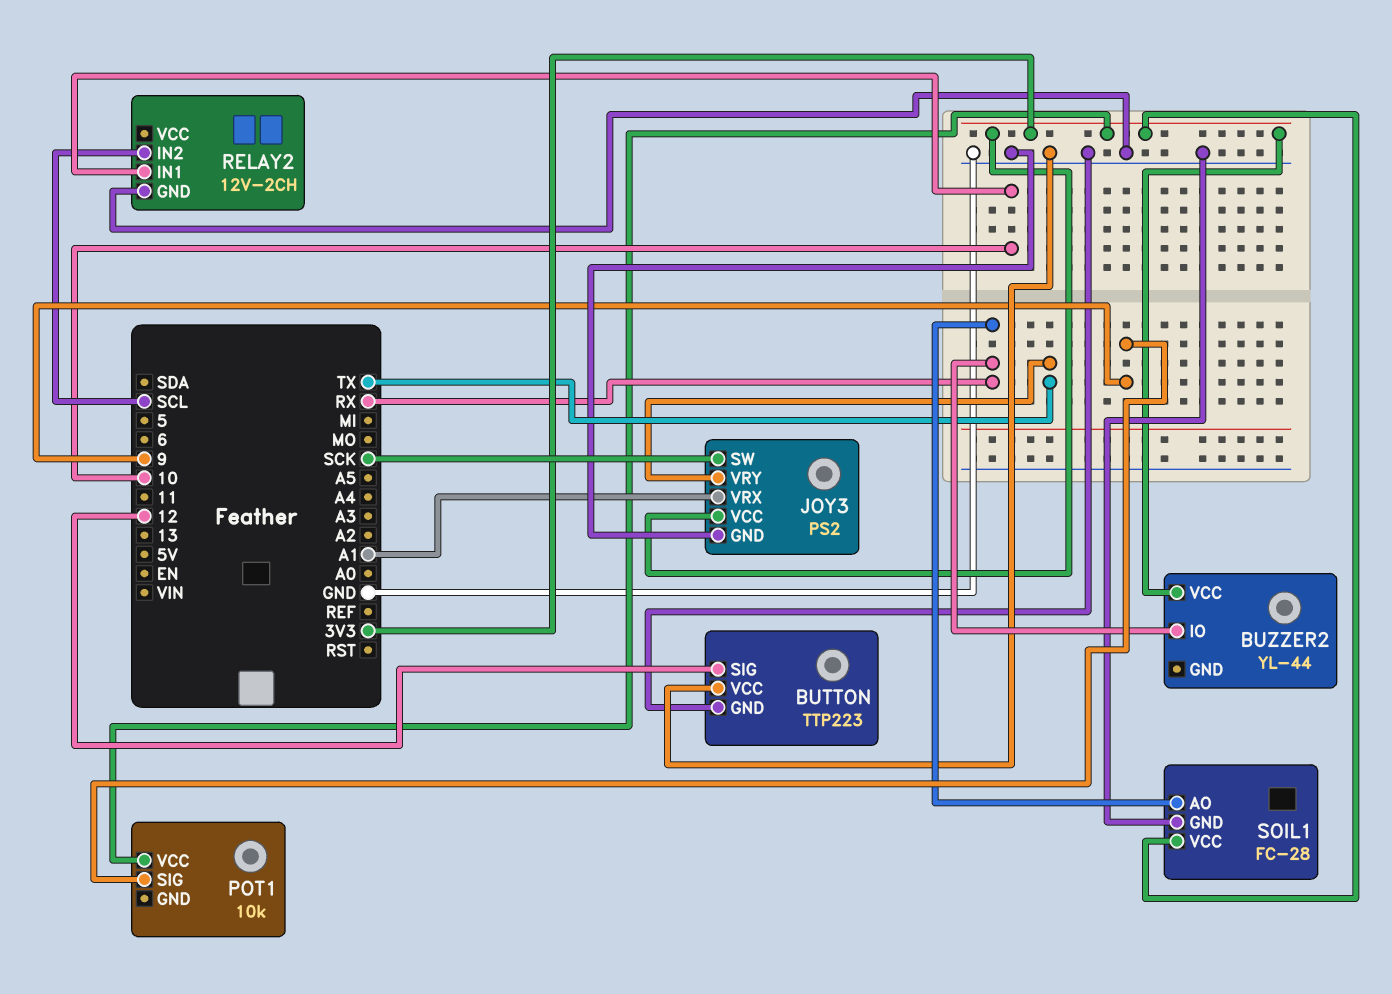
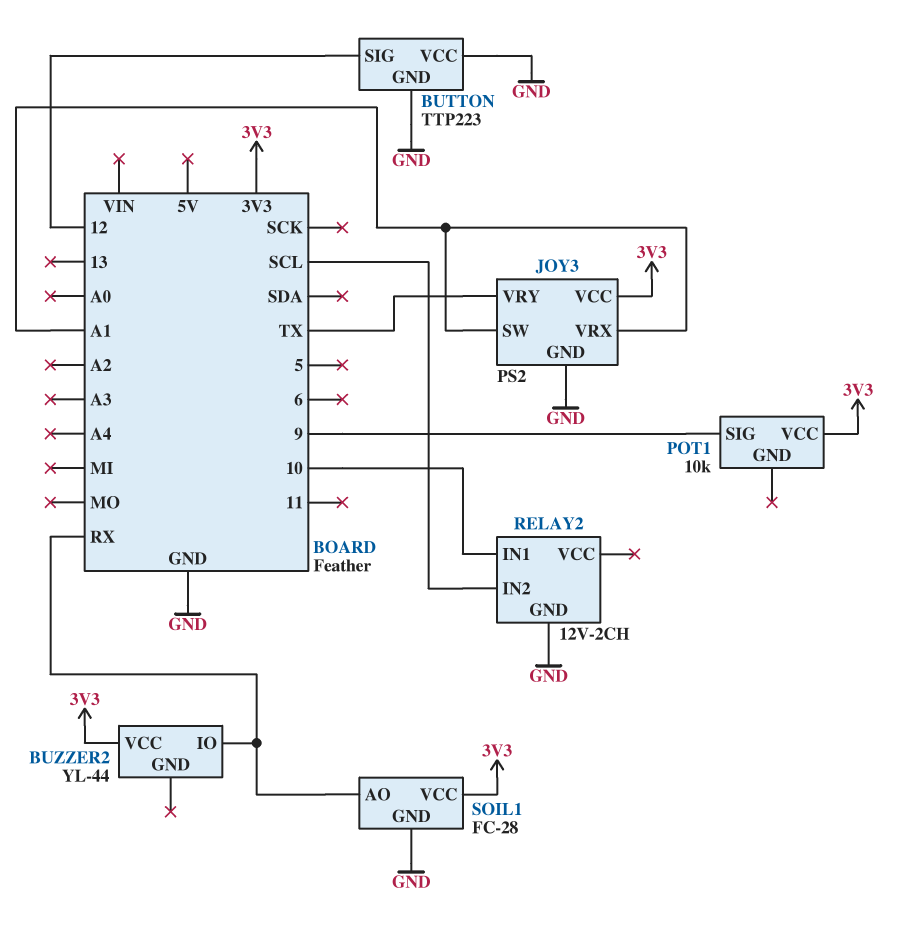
JOY3 pin SW: SCK -> A1

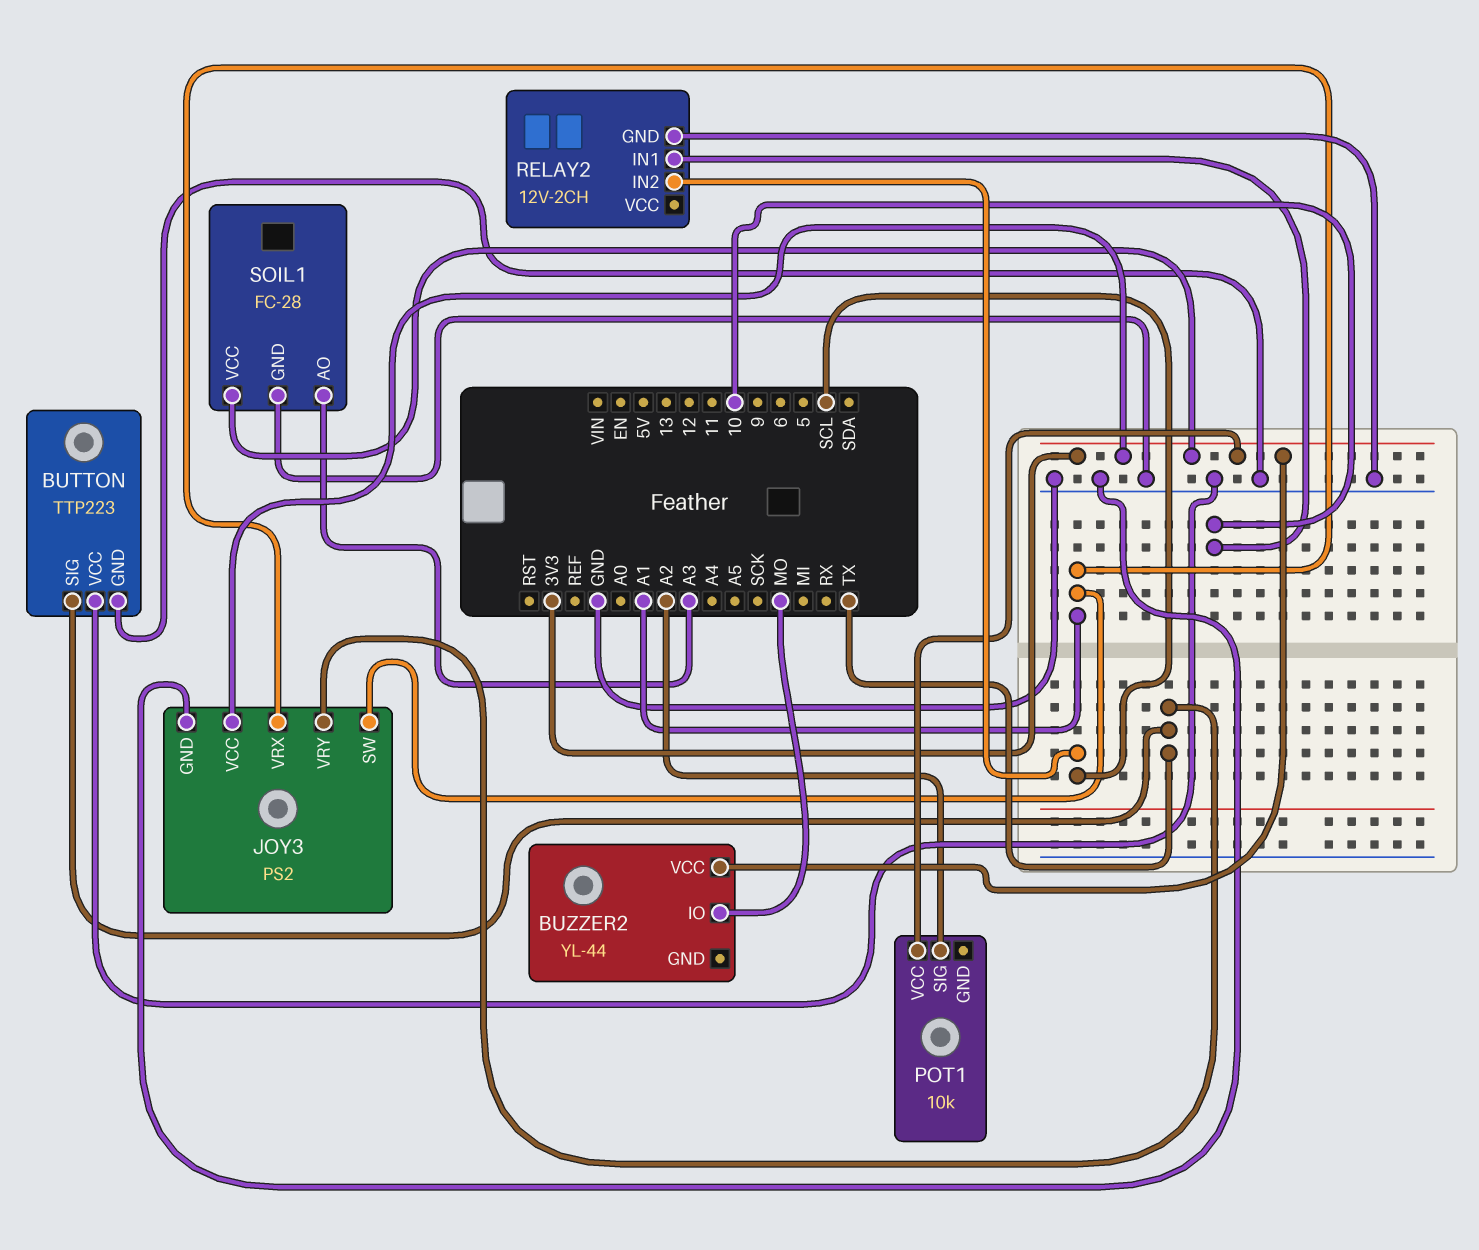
BUTTON pin SIG: 12 -> TX
BUZZER2 pin IO: RX -> MO
POT1 pin SIG: 9 -> A2
SOIL1 pin AO: RX -> A3

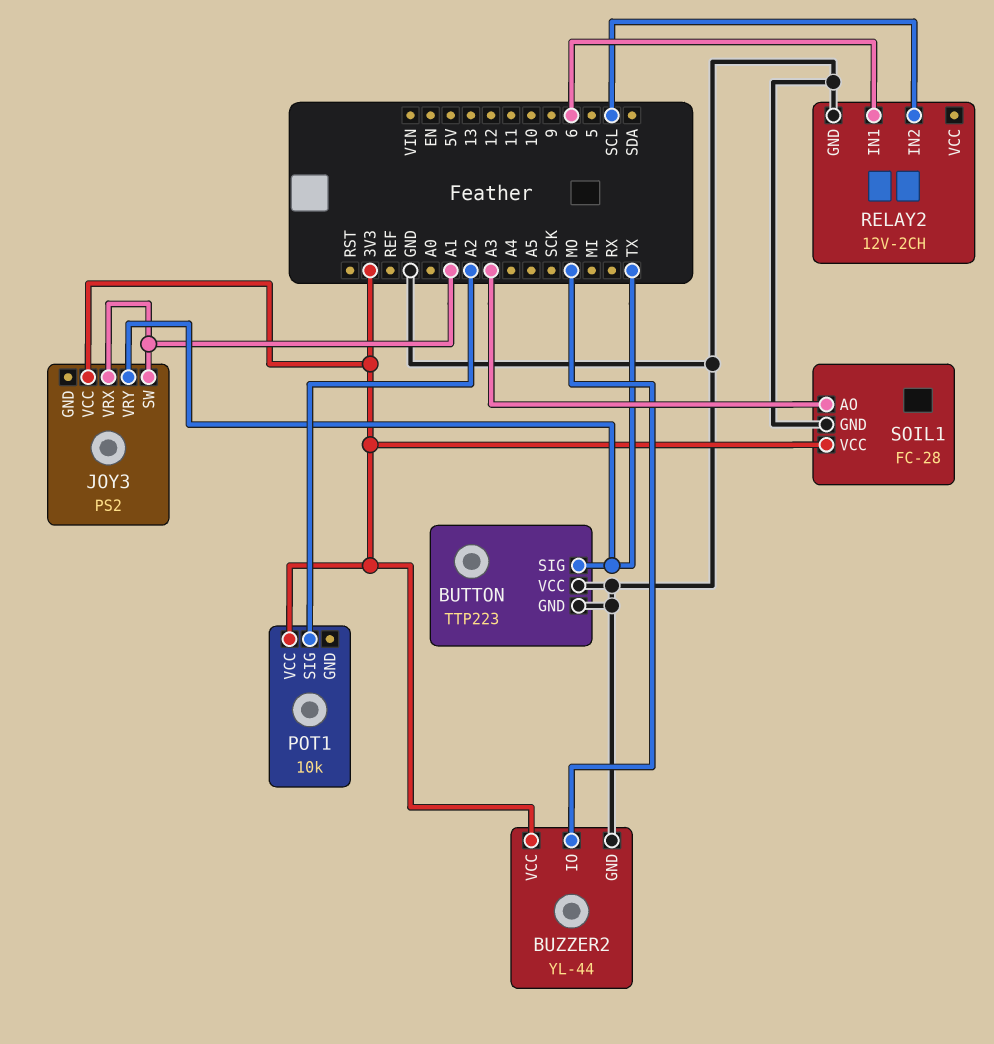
BUZZER2 pin GND: none -> GND
JOY3 pin GND: GND -> none
RELAY2 pin IN1: 10 -> 6

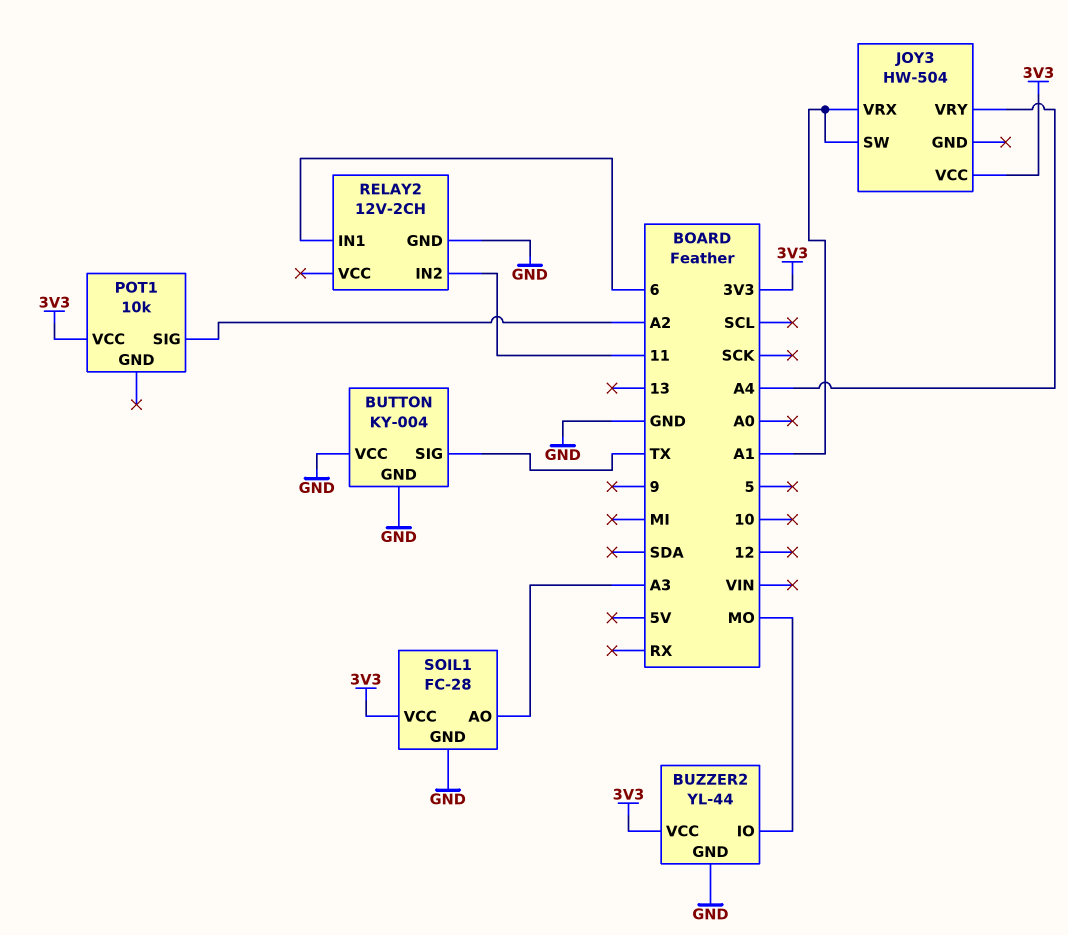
BUTTON: TTP223 -> KY-004
JOY3: PS2 -> HW-504
JOY3 pin VRY: TX -> A4
RELAY2 pin IN2: SCL -> 11

